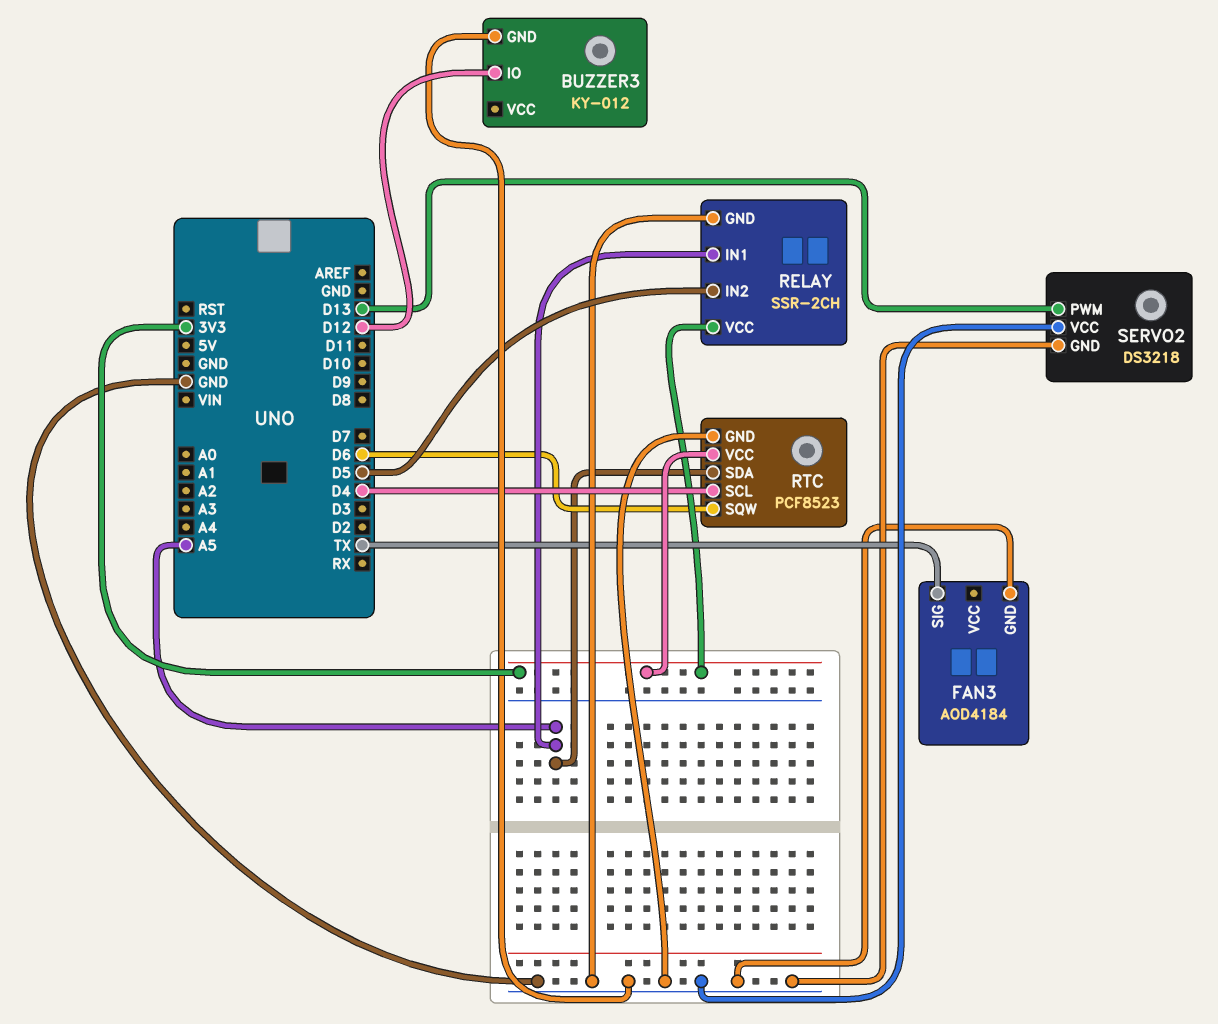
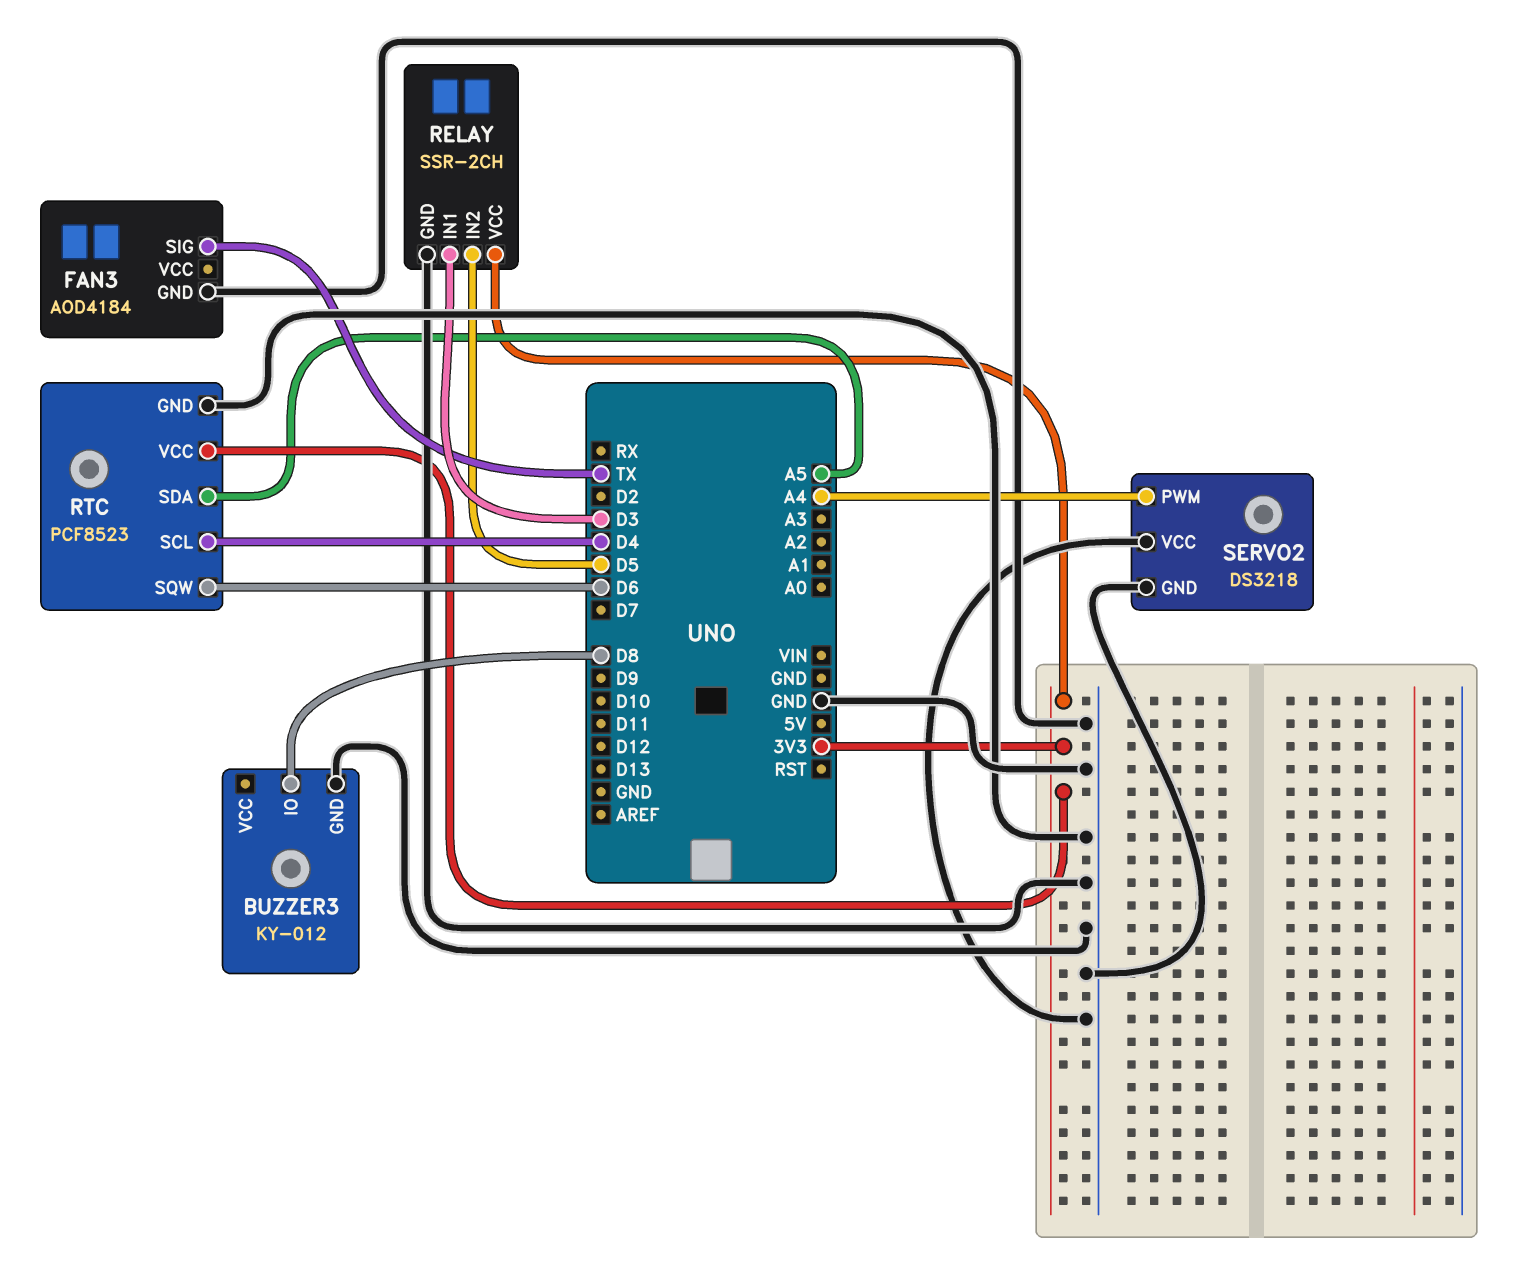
BUZZER3 pin IO: D12 -> D8
RELAY pin IN1: A5 -> D3
SERVO2 pin PWM: D13 -> A4

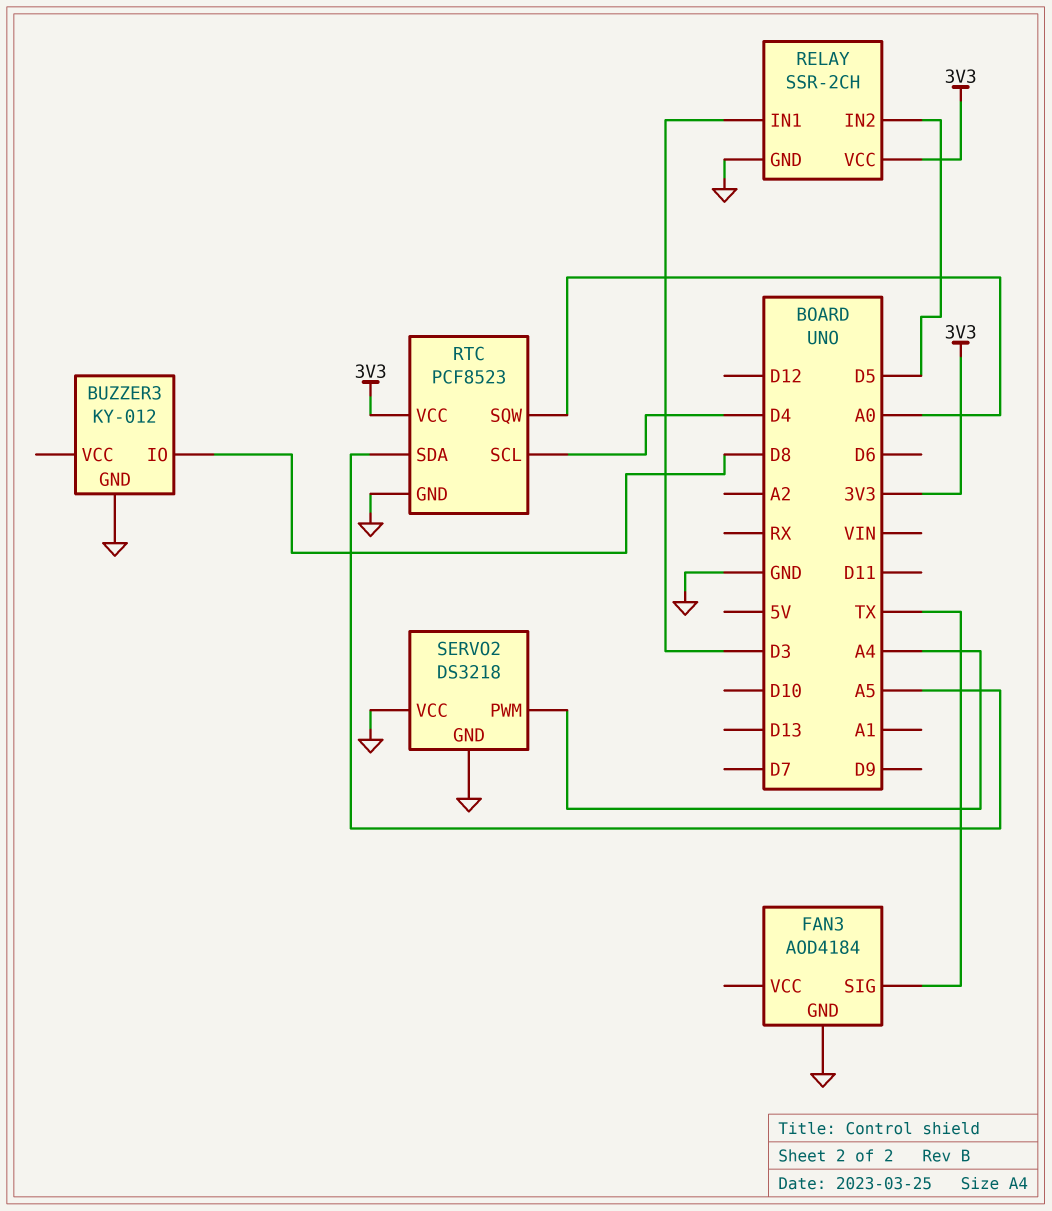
RTC pin SQW: D6 -> A0

